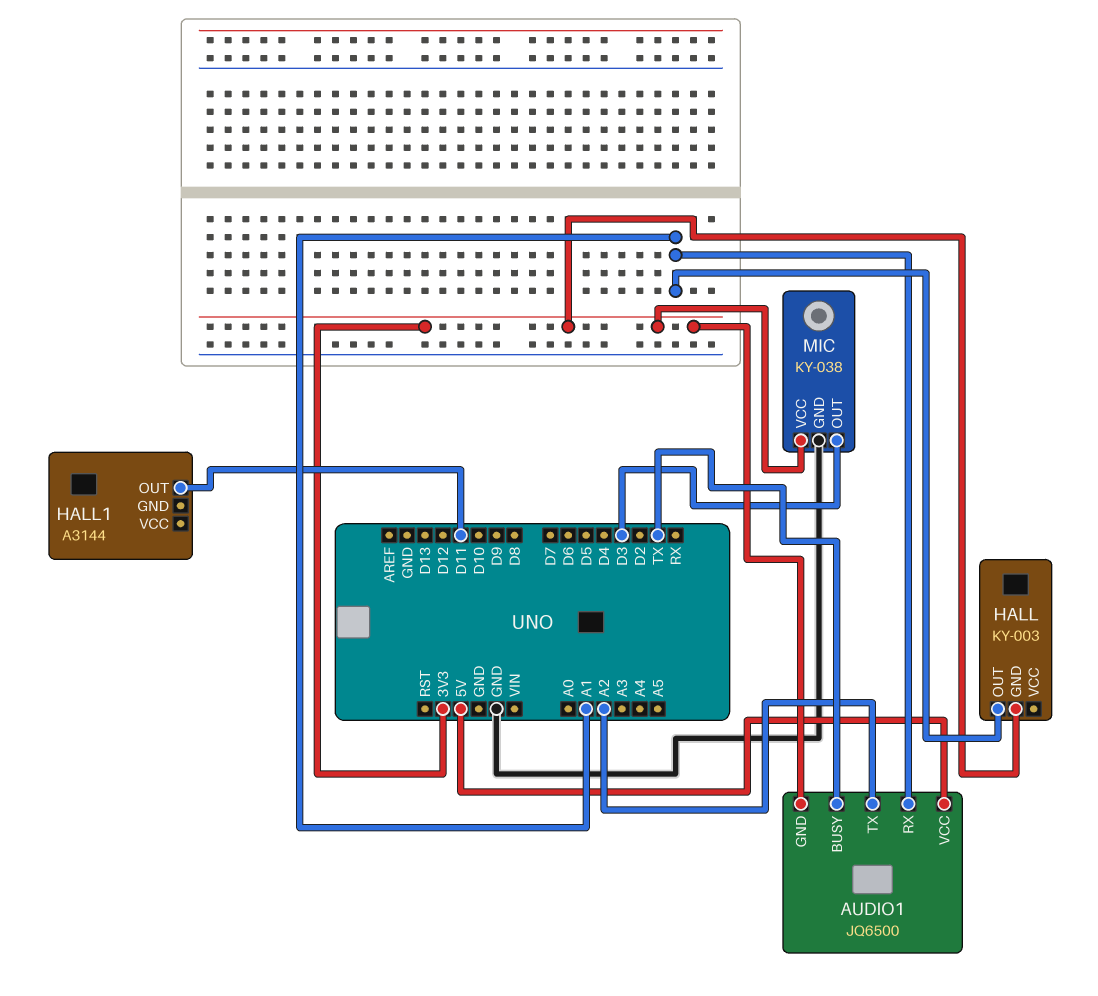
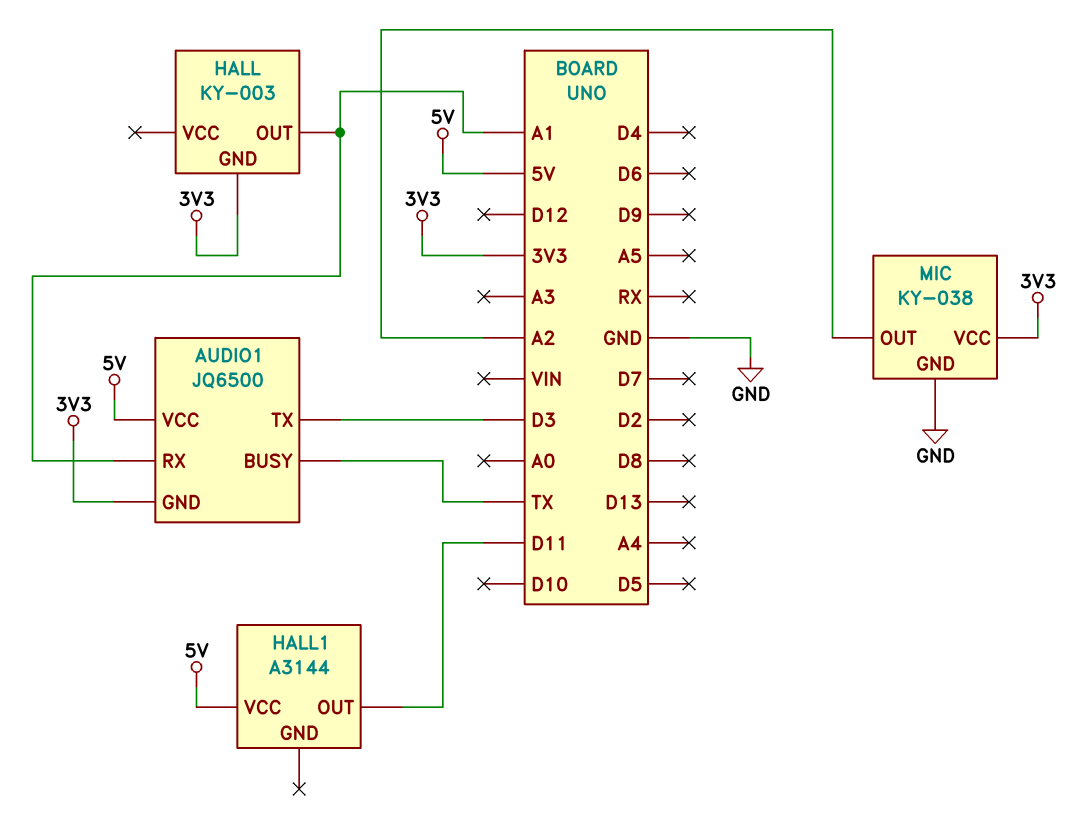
AUDIO1 pin TX: A2 -> D3
HALL1 pin VCC: none -> 5V
MIC pin OUT: D3 -> A2

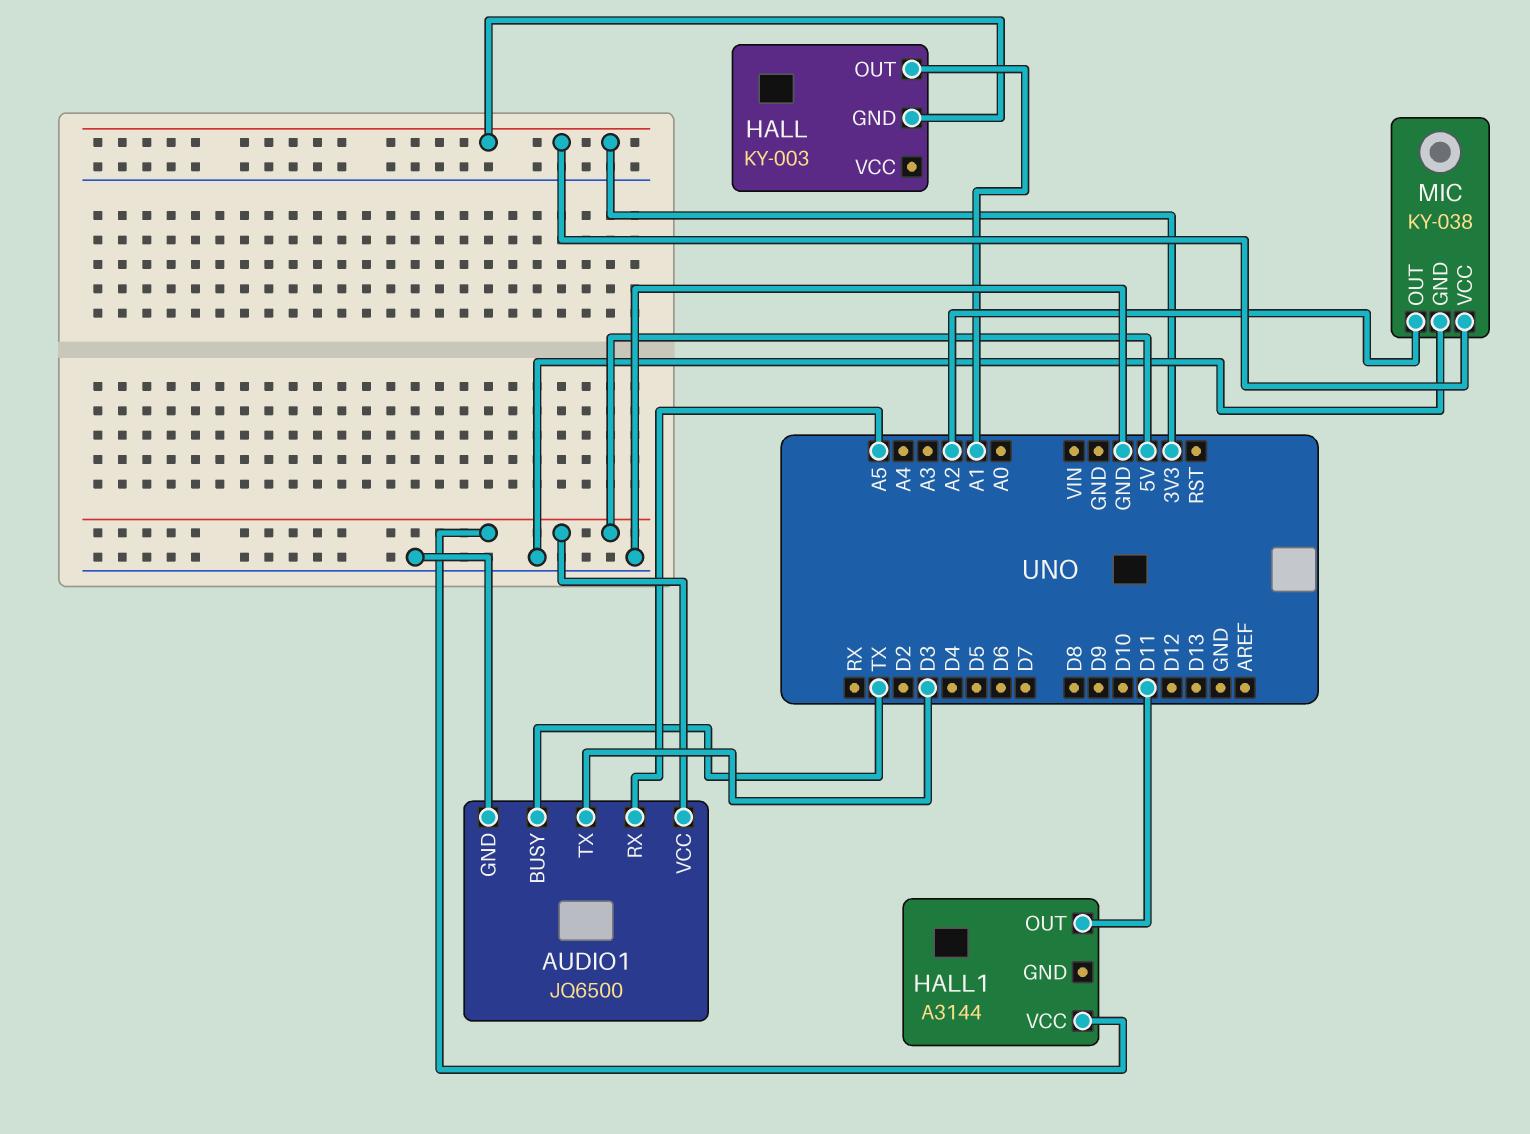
AUDIO1 pin GND: 3V3 -> GND
AUDIO1 pin RX: A1 -> A5

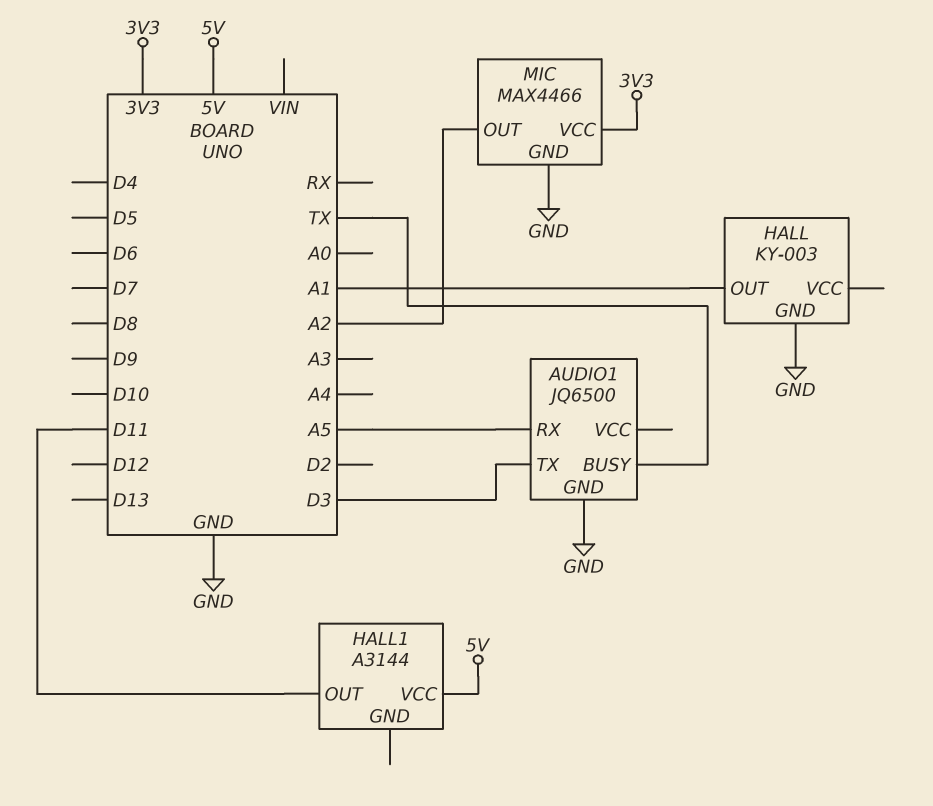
AUDIO1 pin VCC: 5V -> none
HALL pin GND: 3V3 -> GND
MIC: KY-038 -> MAX4466

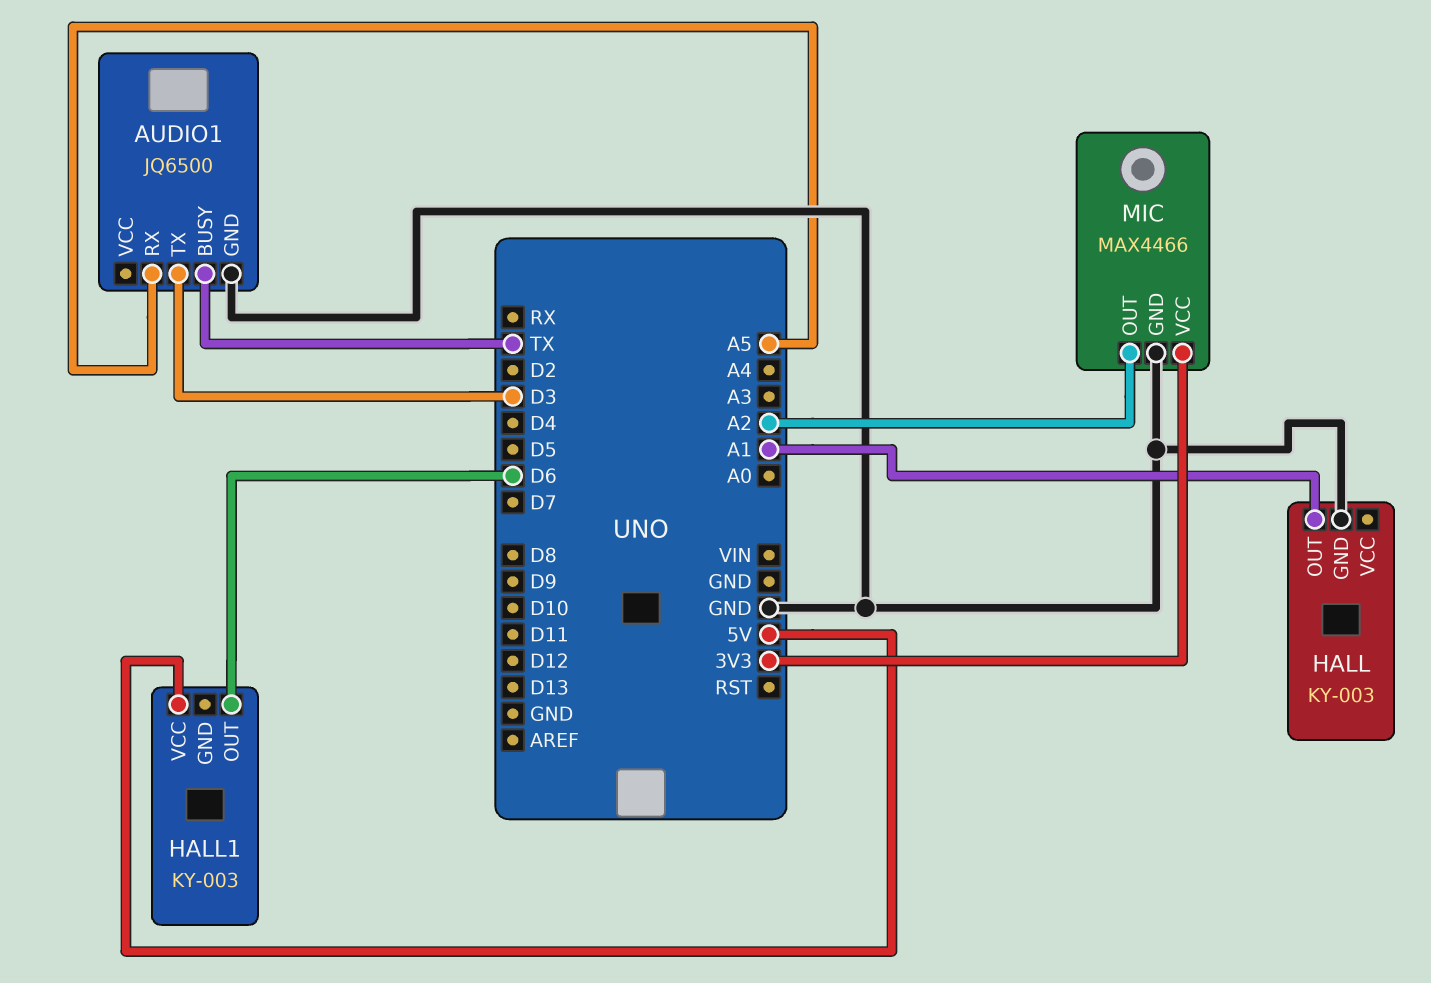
HALL1: A3144 -> KY-003
HALL1 pin OUT: D11 -> D6

